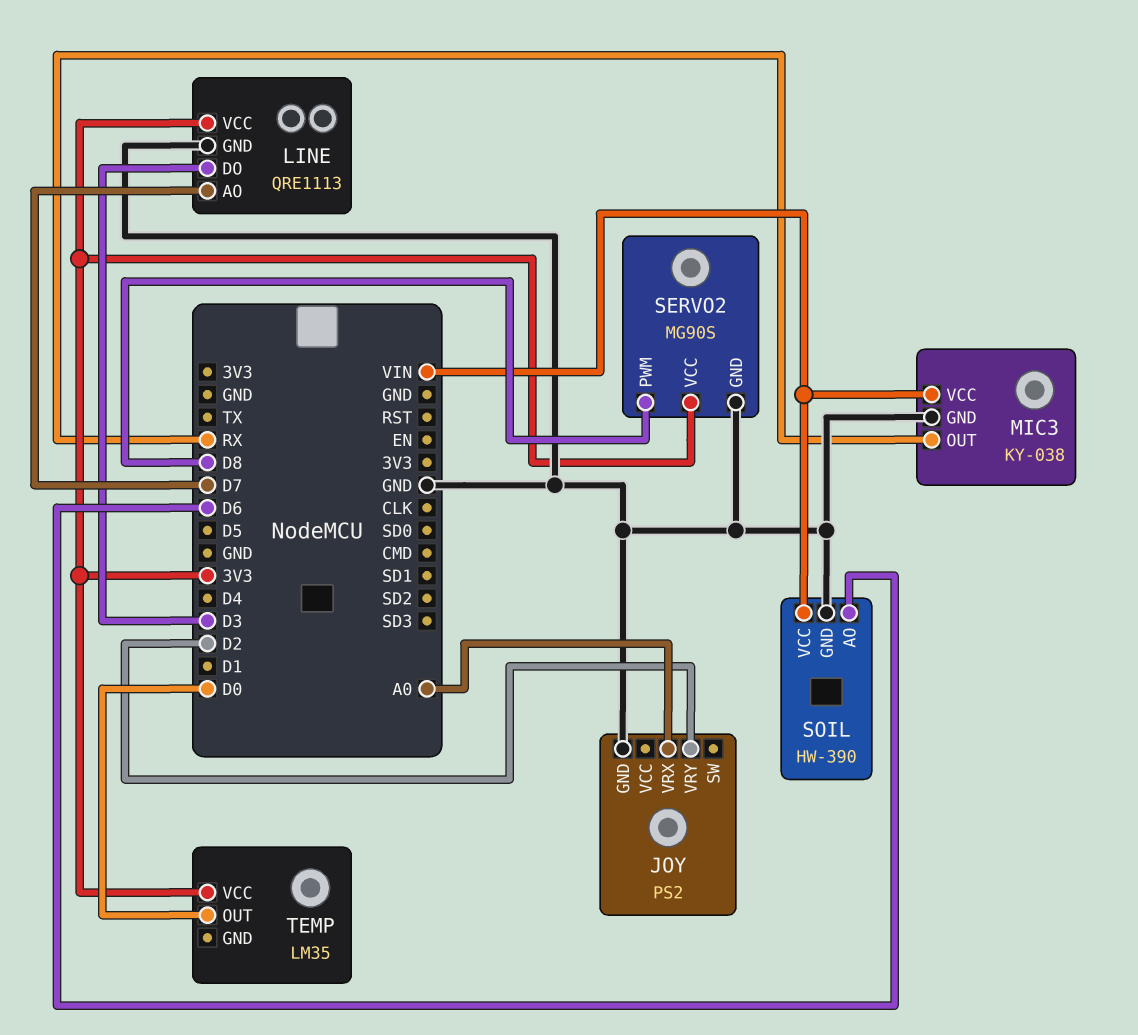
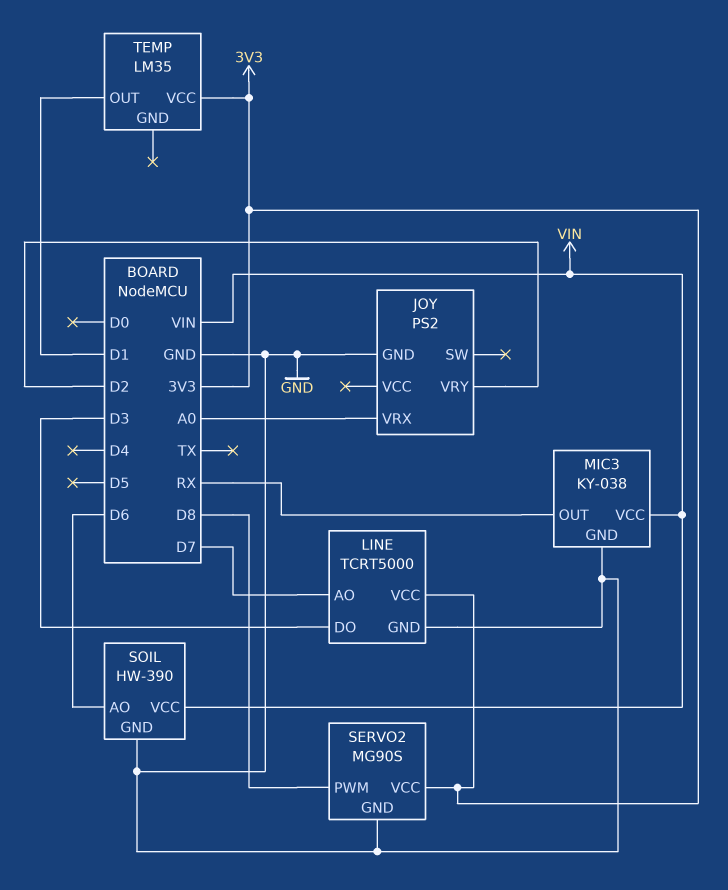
LINE: QRE1113 -> TCRT5000
TEMP pin OUT: D0 -> D1

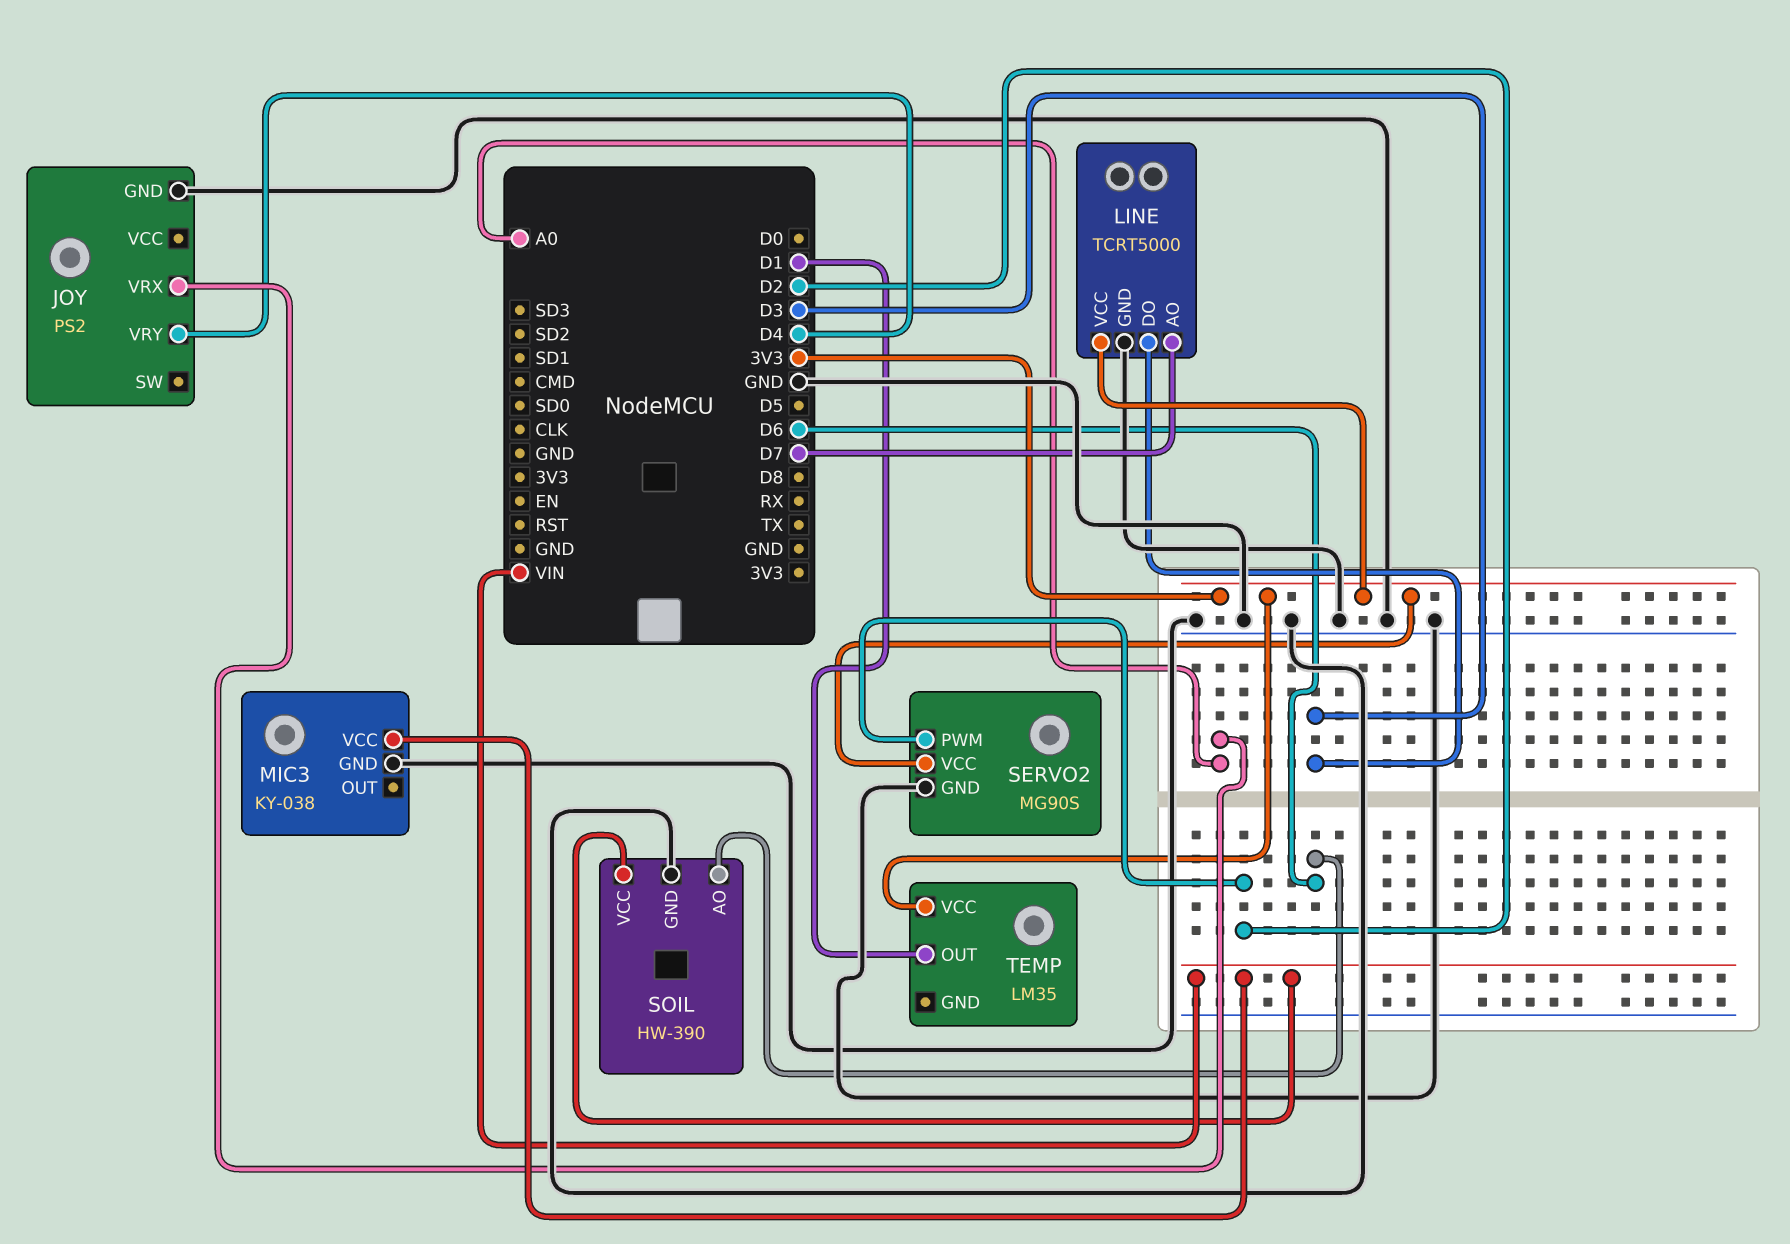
JOY pin VRY: D2 -> D4
MIC3 pin OUT: RX -> none
SERVO2 pin PWM: D8 -> D2

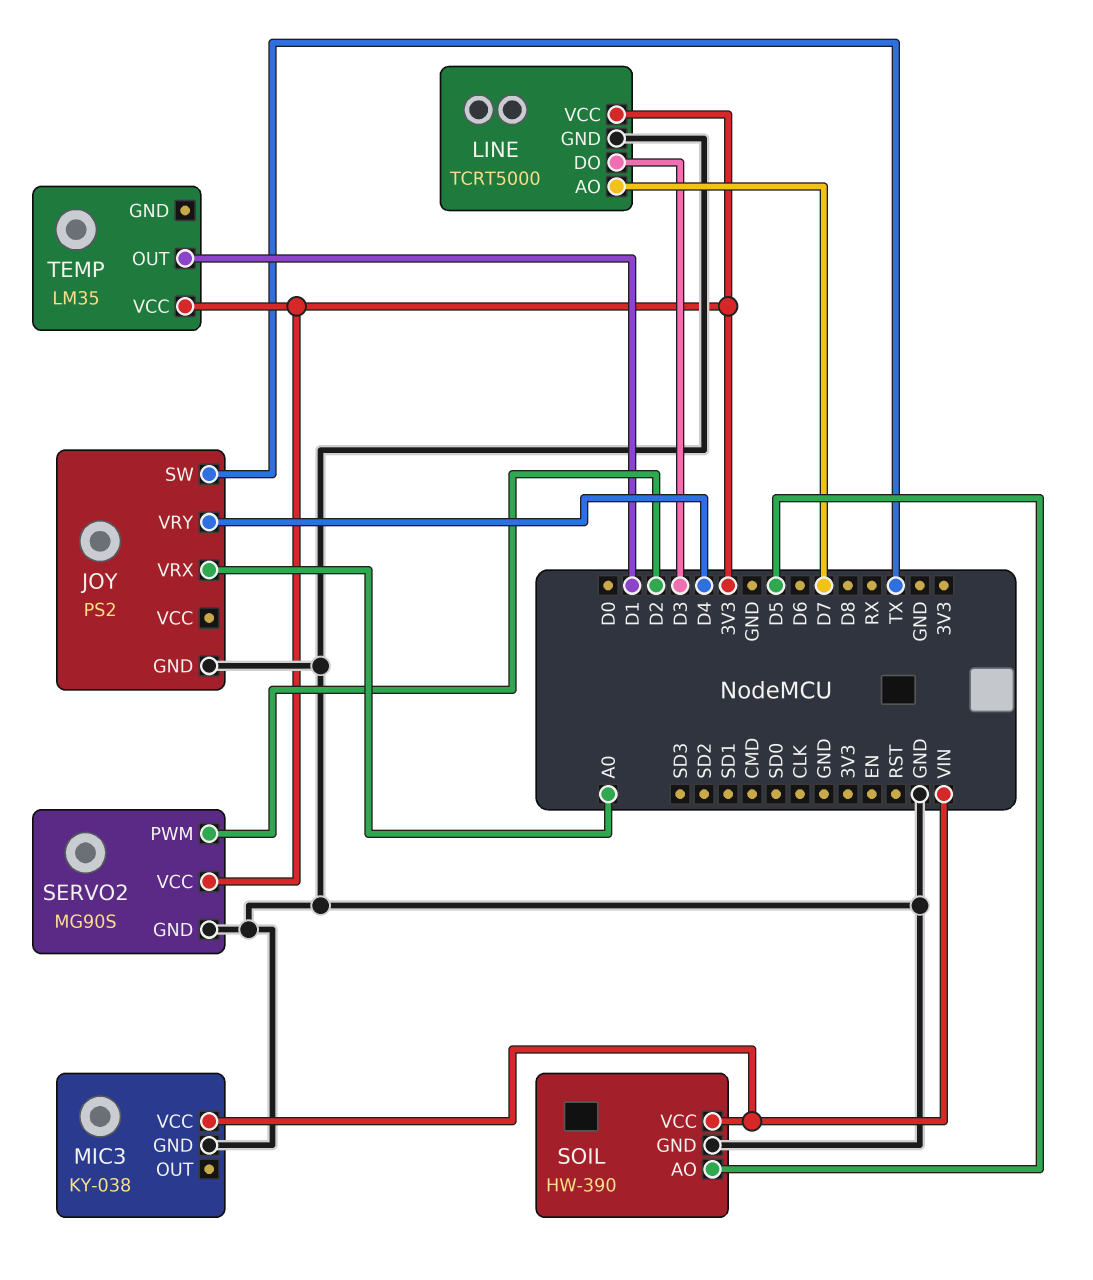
JOY pin SW: none -> TX
SOIL pin AO: D6 -> D5

